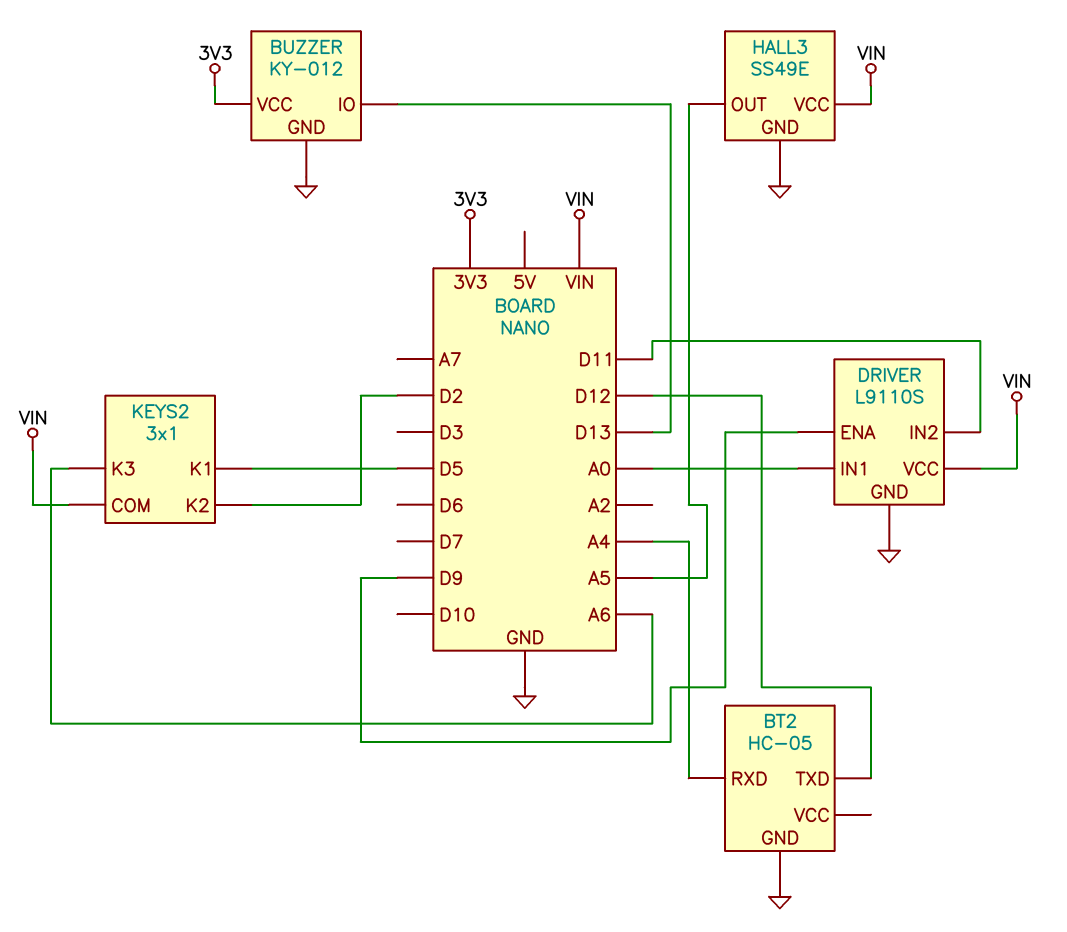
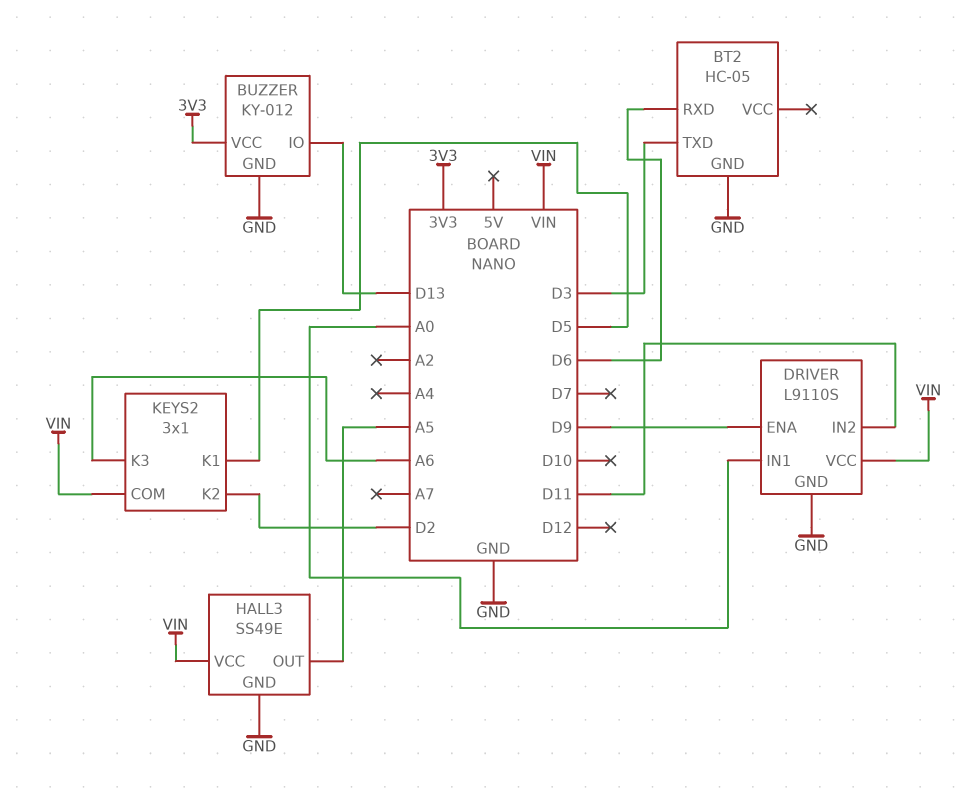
BT2 pin RXD: A4 -> D6
BT2 pin TXD: D12 -> D3

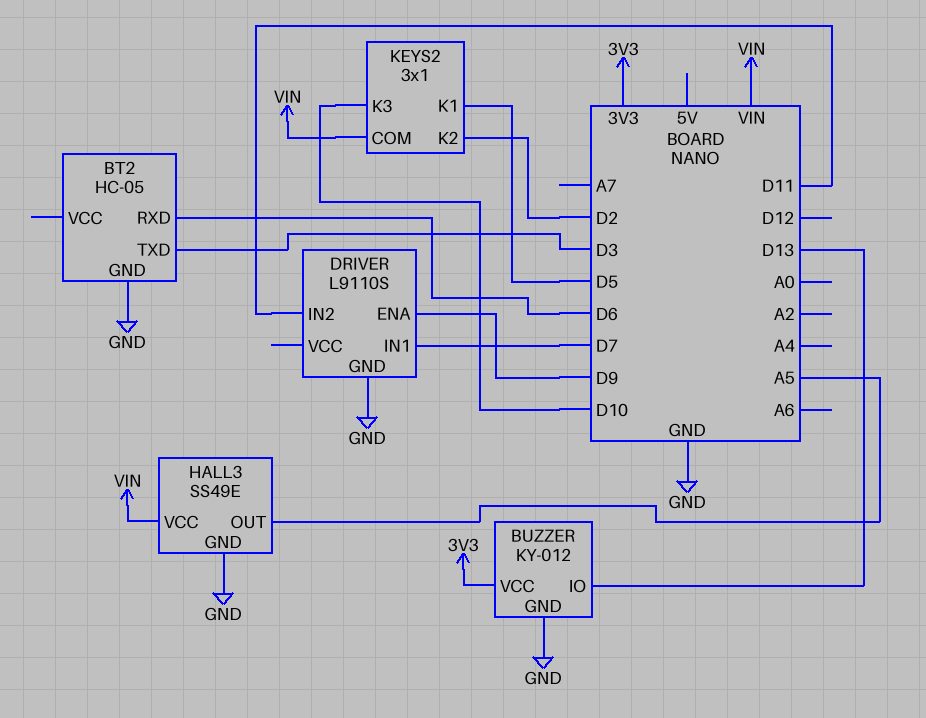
DRIVER pin IN1: A0 -> D7
DRIVER pin VCC: VIN -> none
KEYS2 pin K3: A6 -> D10

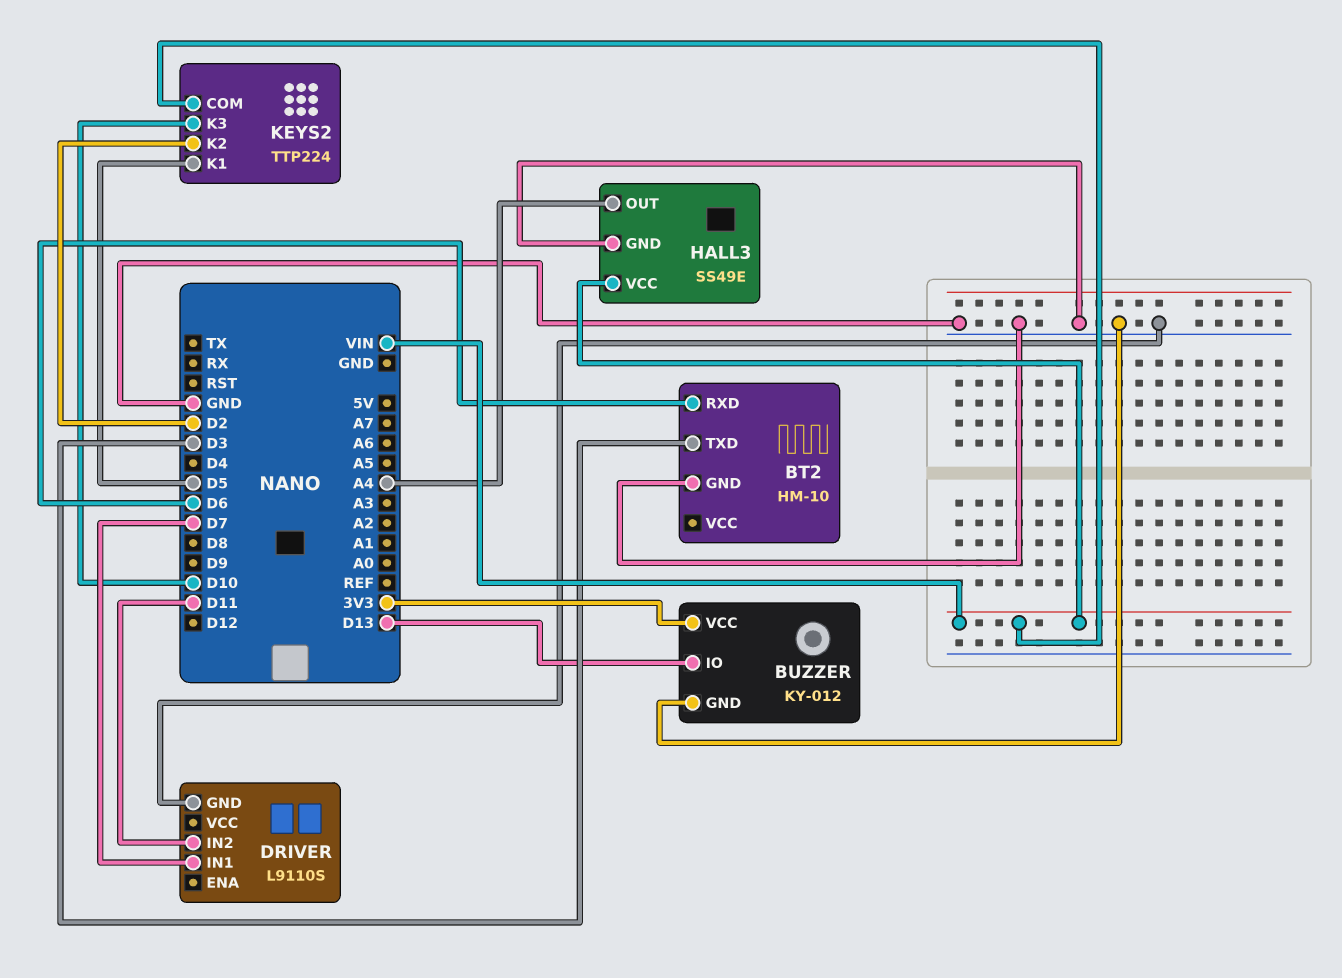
BT2: HC-05 -> HM-10
DRIVER pin ENA: D9 -> none
HALL3 pin OUT: A5 -> A4
KEYS2: 3x1 -> TTP224

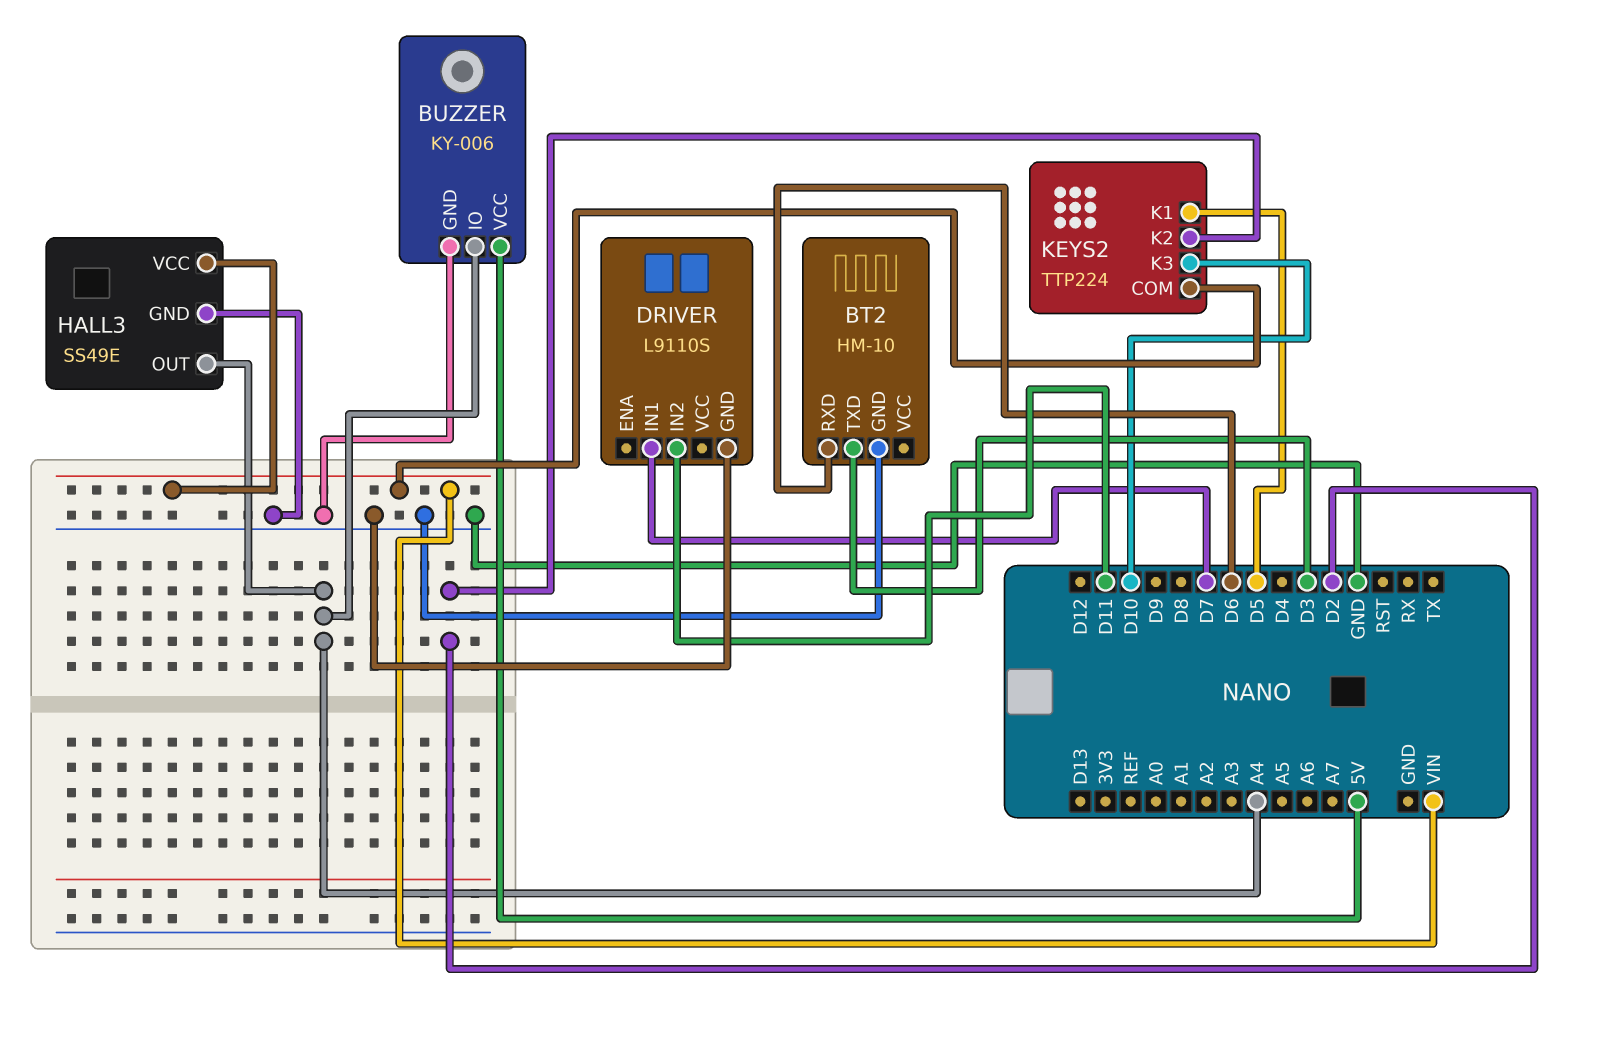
BUZZER: KY-012 -> KY-006
BUZZER pin IO: D13 -> A4
BUZZER pin VCC: 3V3 -> 5V

